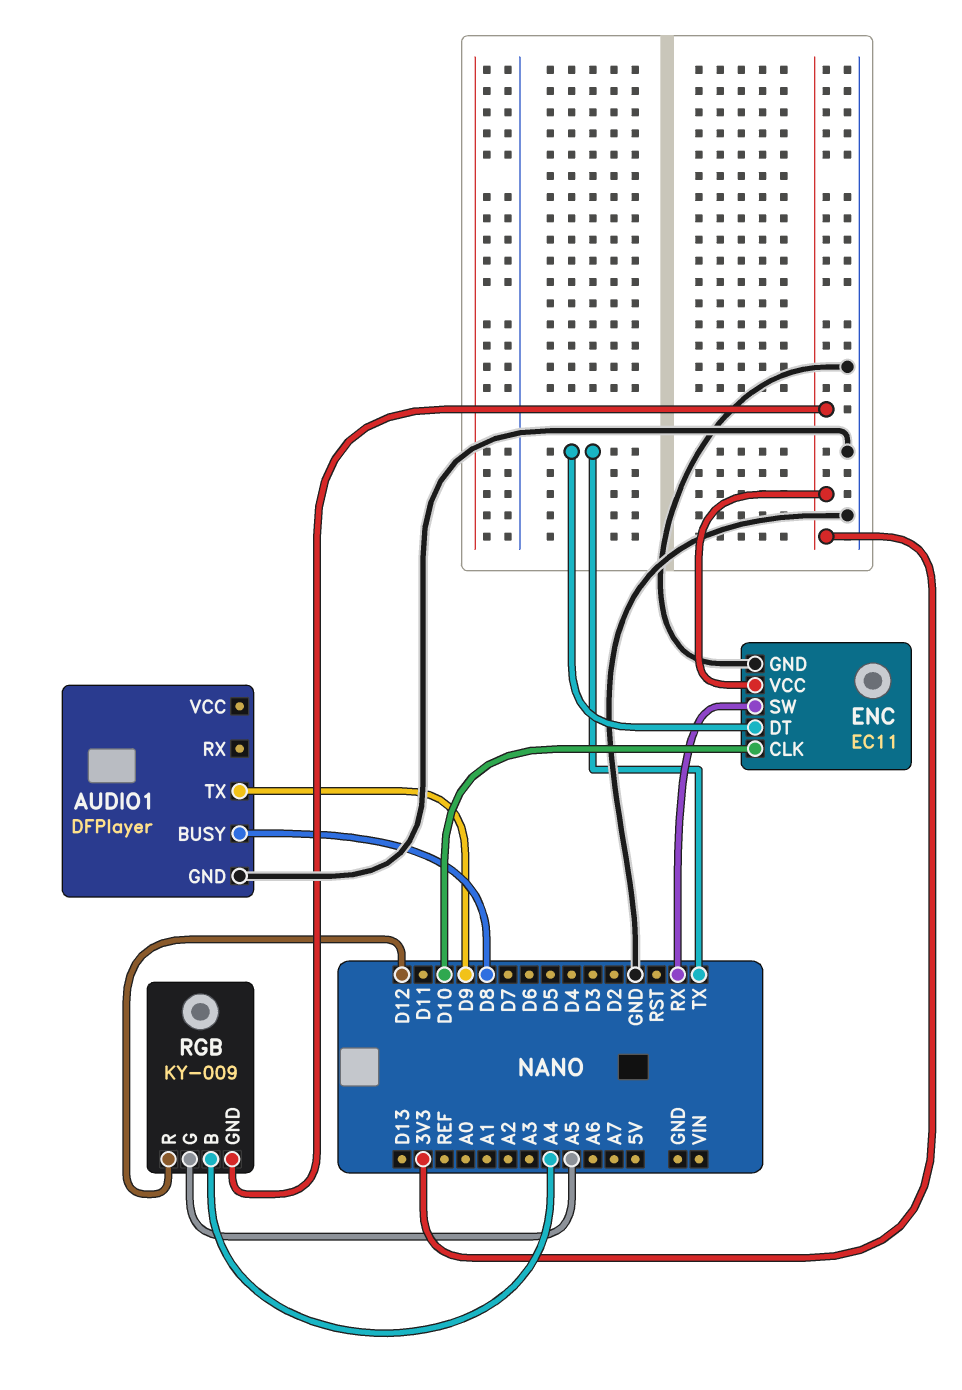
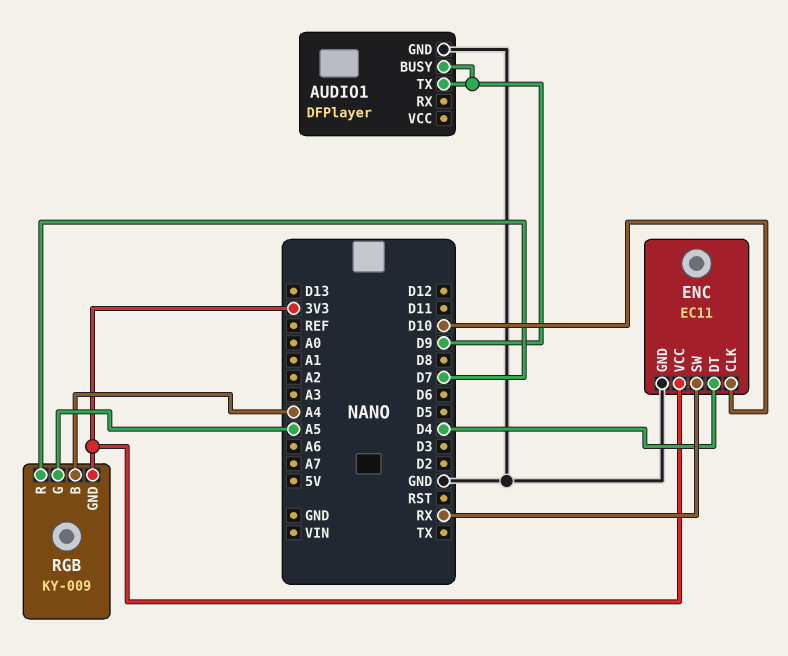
AUDIO1 pin BUSY: D8 -> D9
ENC pin DT: TX -> D4
RGB pin R: D12 -> D7

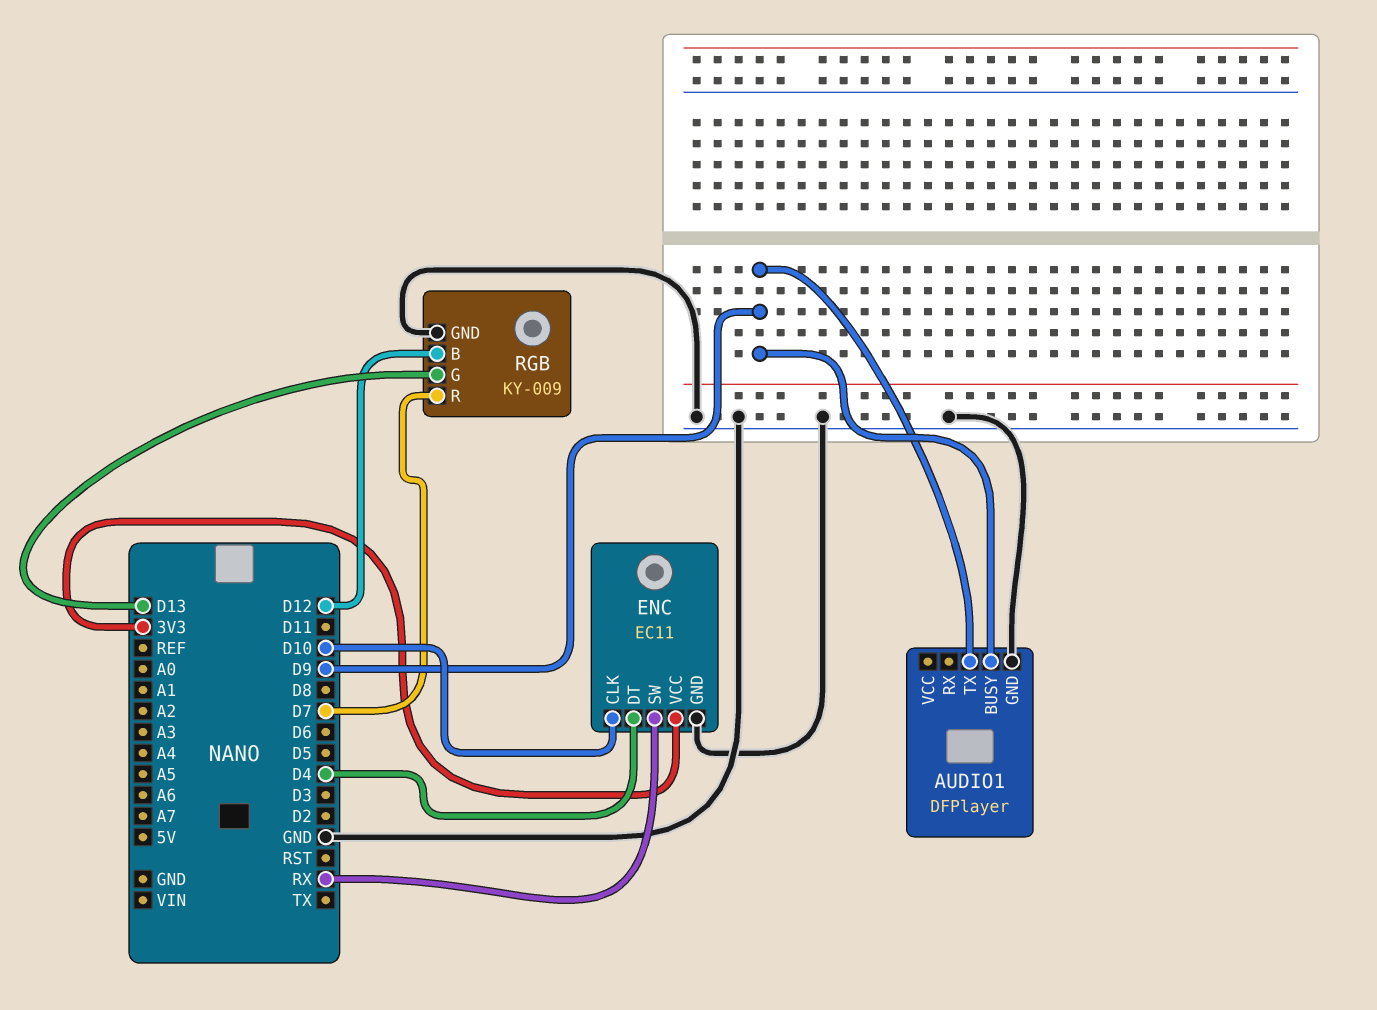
RGB pin B: A4 -> D12
RGB pin G: A5 -> D13
RGB pin GND: 3V3 -> GND

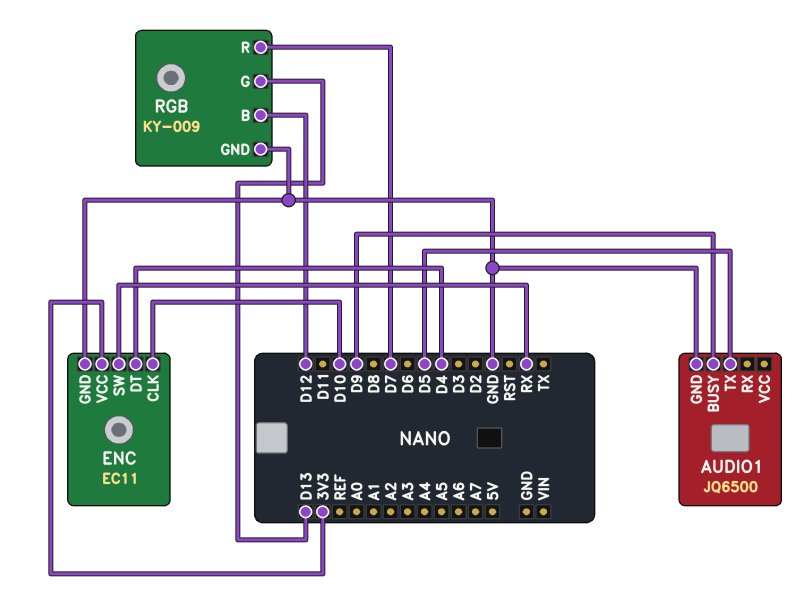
AUDIO1: DFPlayer -> JQ6500
AUDIO1 pin TX: D9 -> D5

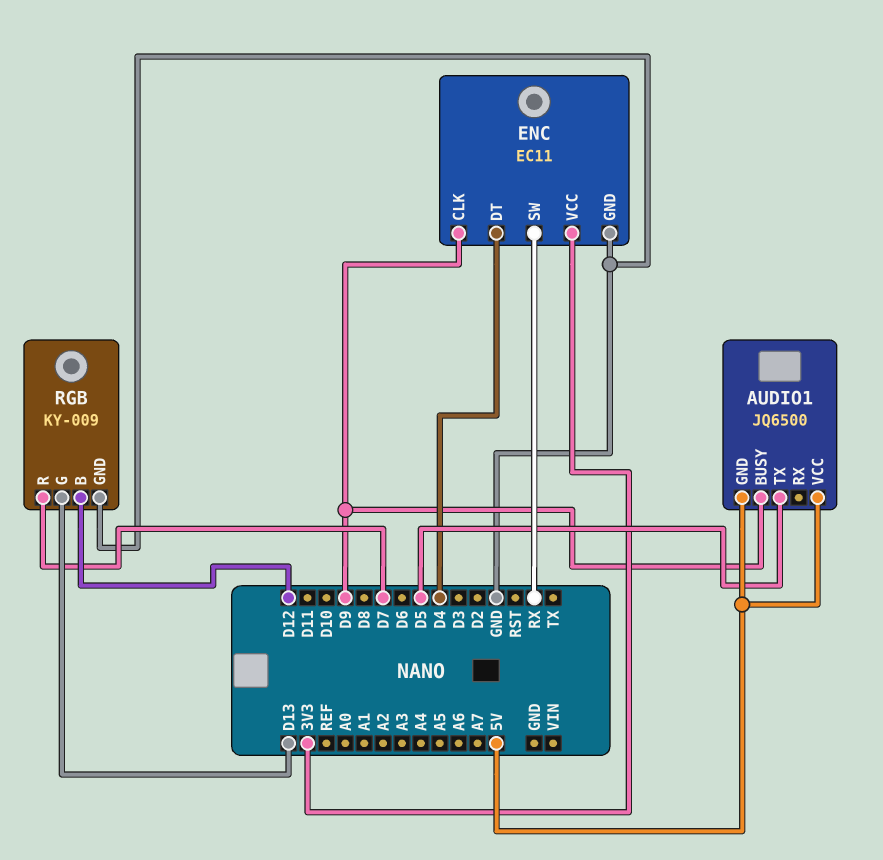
AUDIO1 pin GND: GND -> 5V
AUDIO1 pin VCC: none -> 5V
ENC pin CLK: D10 -> D9

